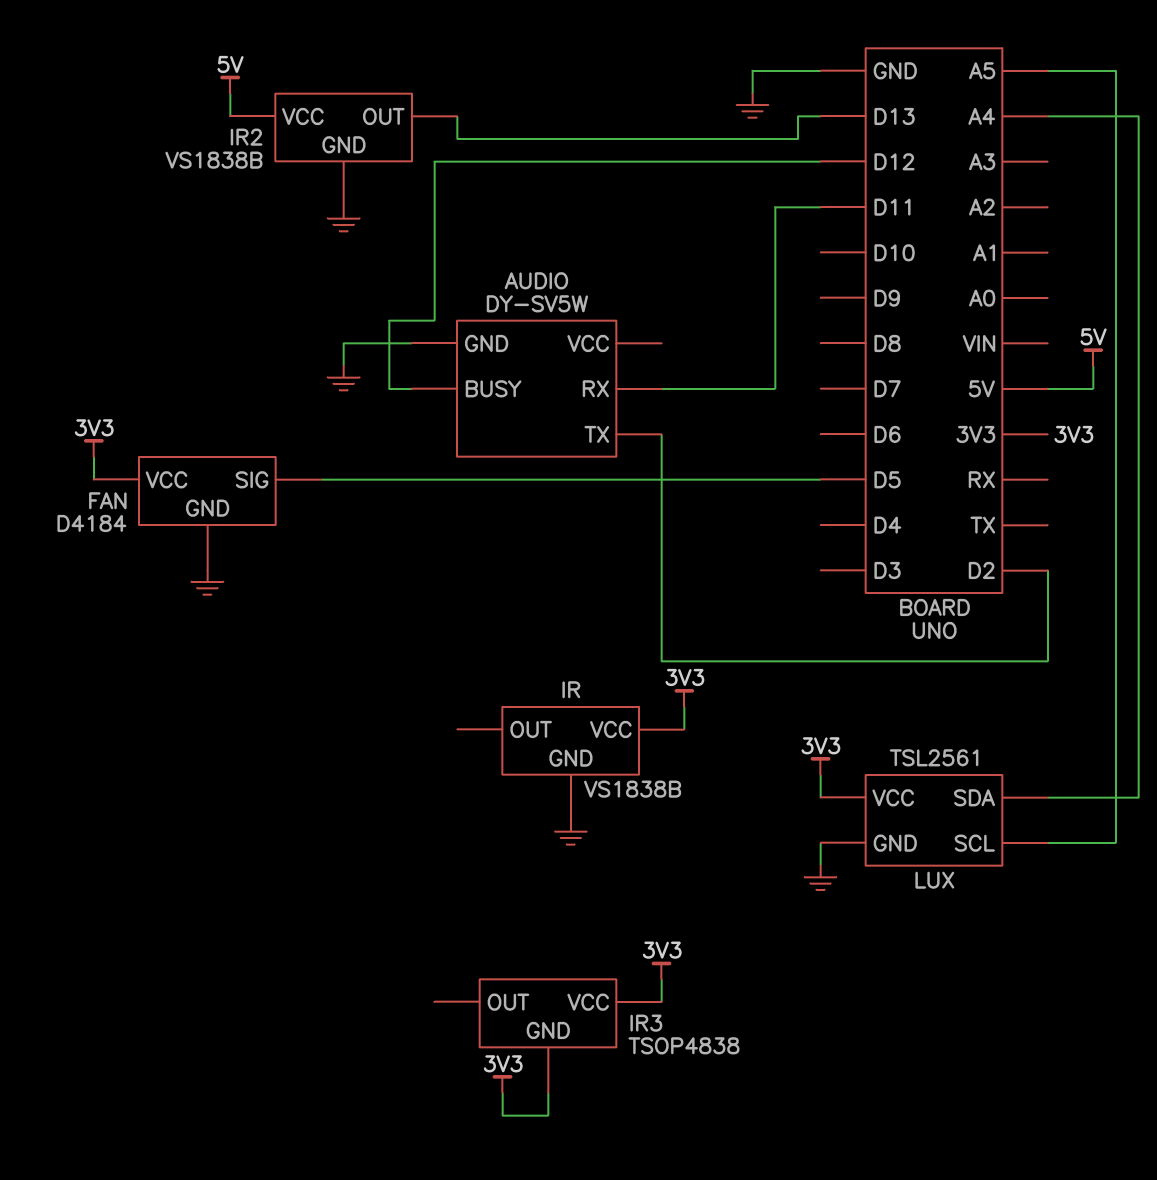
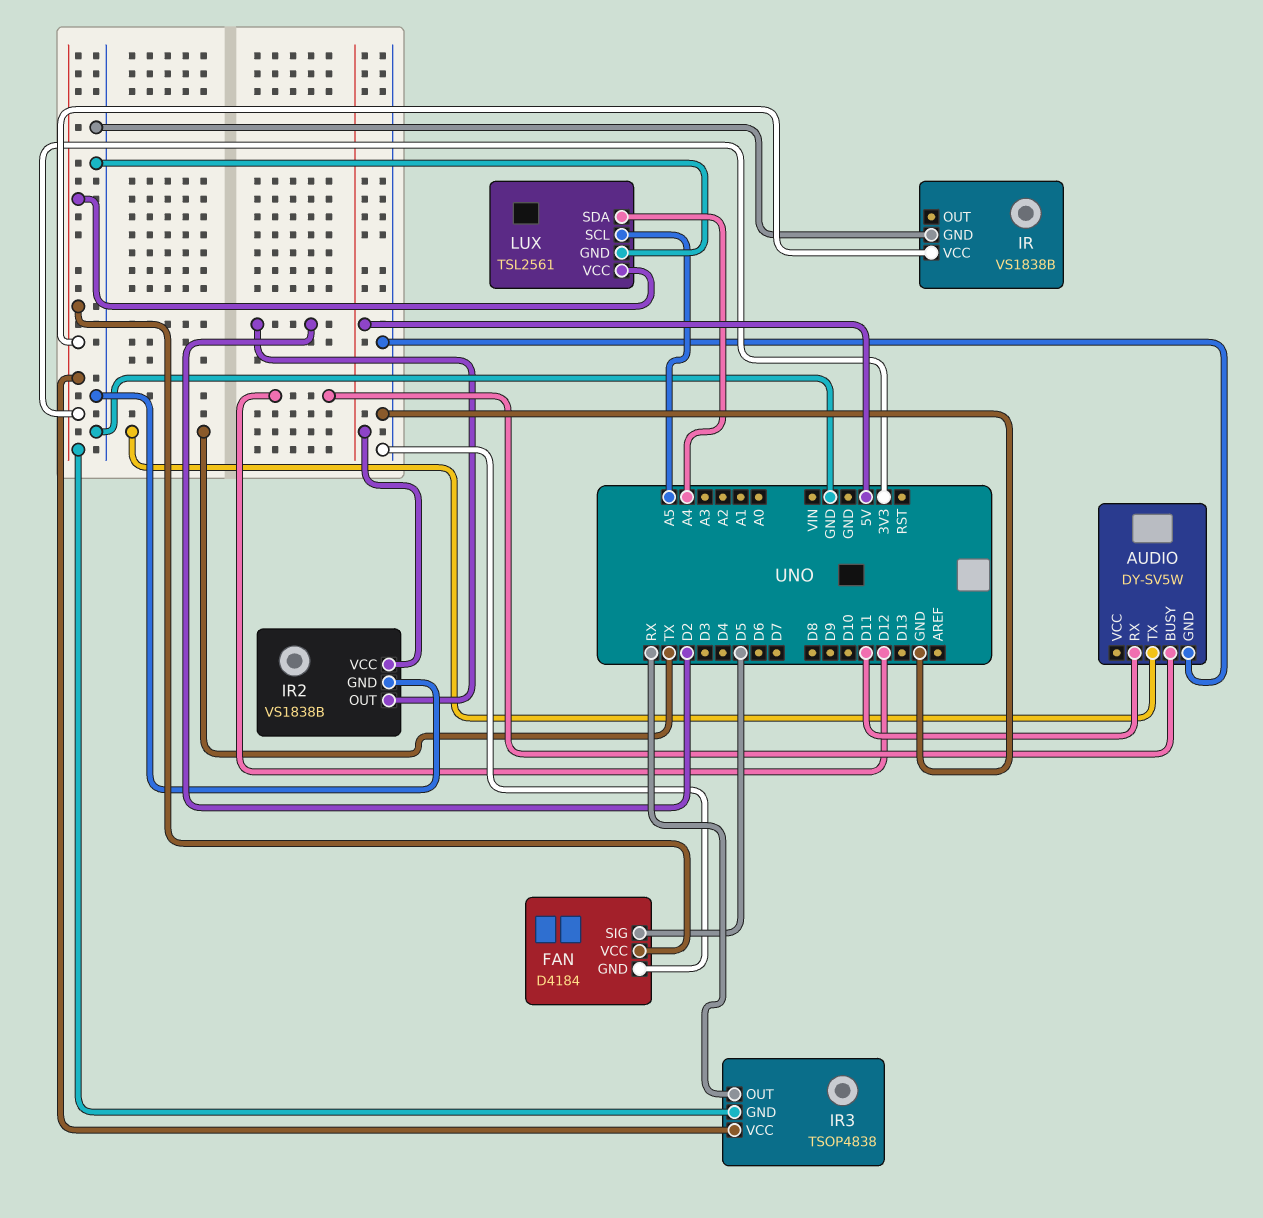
AUDIO pin TX: D2 -> TX
IR2 pin OUT: D13 -> D2
IR3 pin OUT: none -> RX

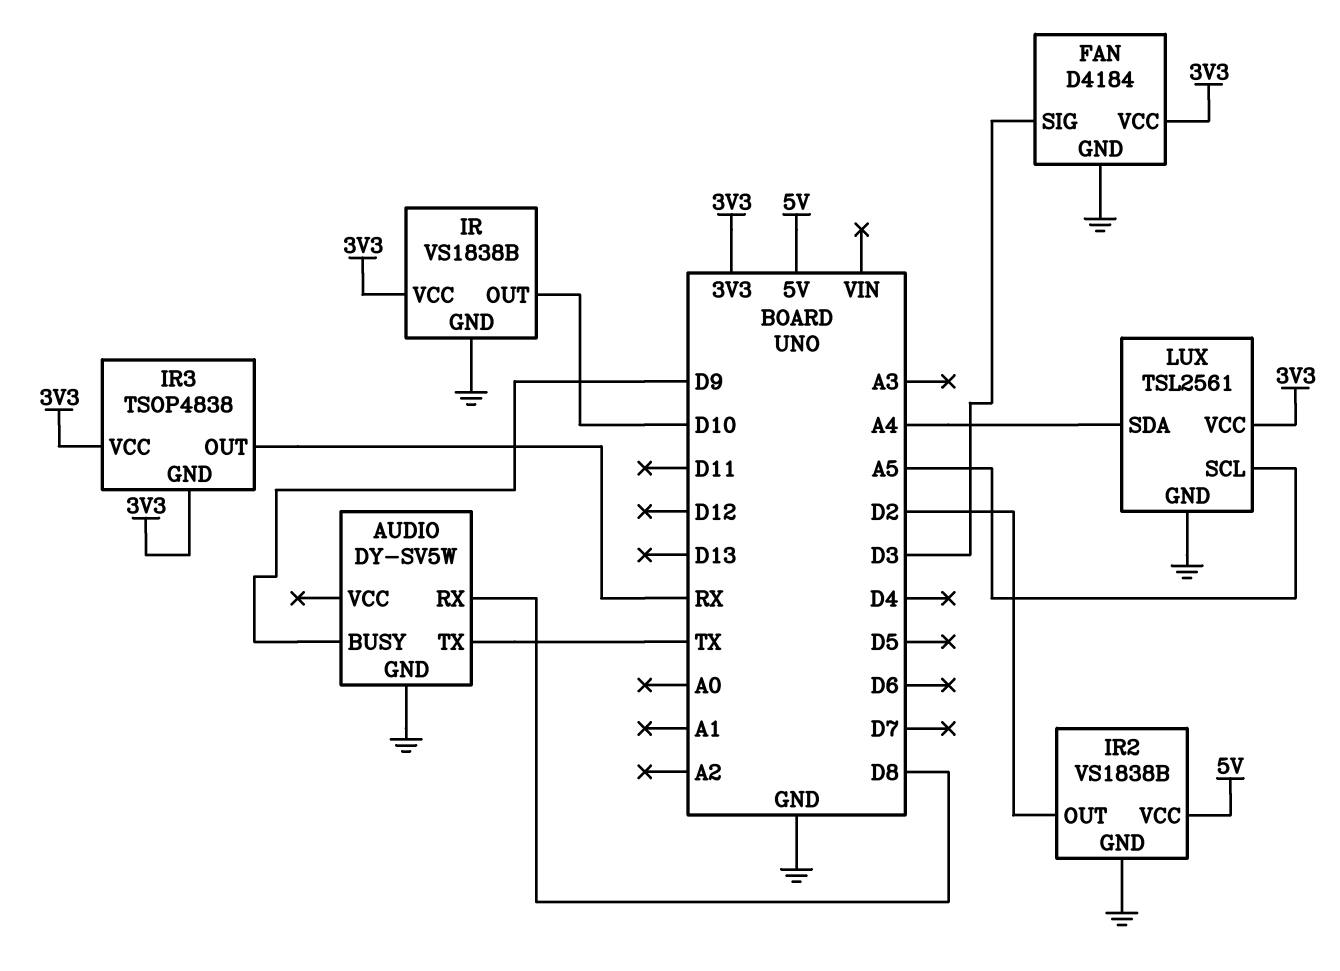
AUDIO pin BUSY: D12 -> D9
AUDIO pin RX: D11 -> D8
FAN pin SIG: D5 -> D3
IR pin OUT: none -> D10

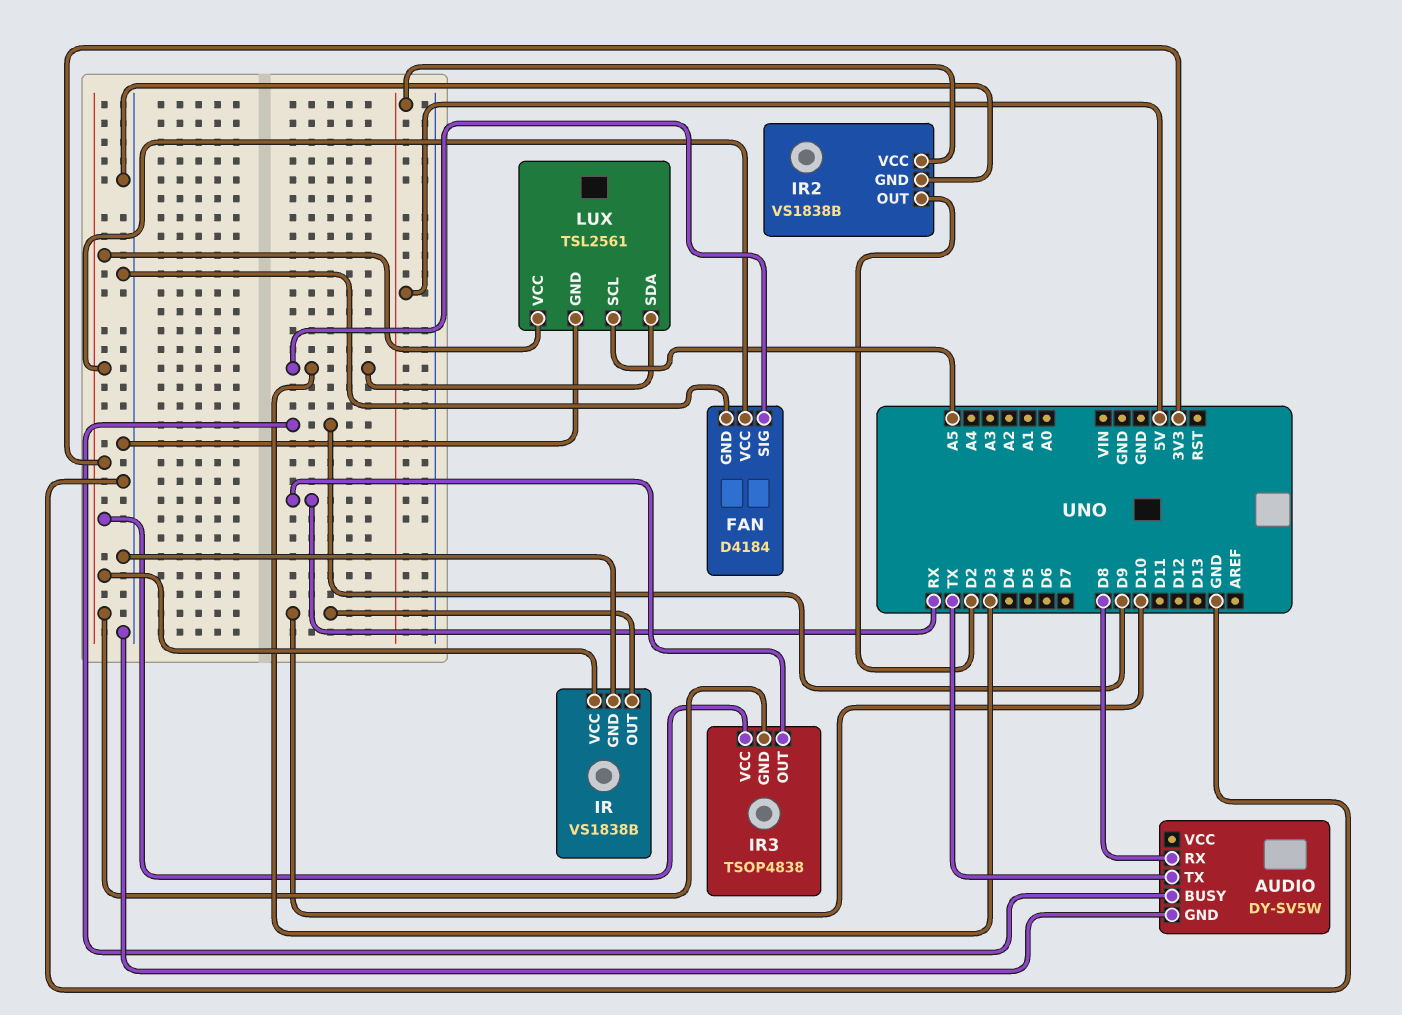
LUX pin SDA: A4 -> D3

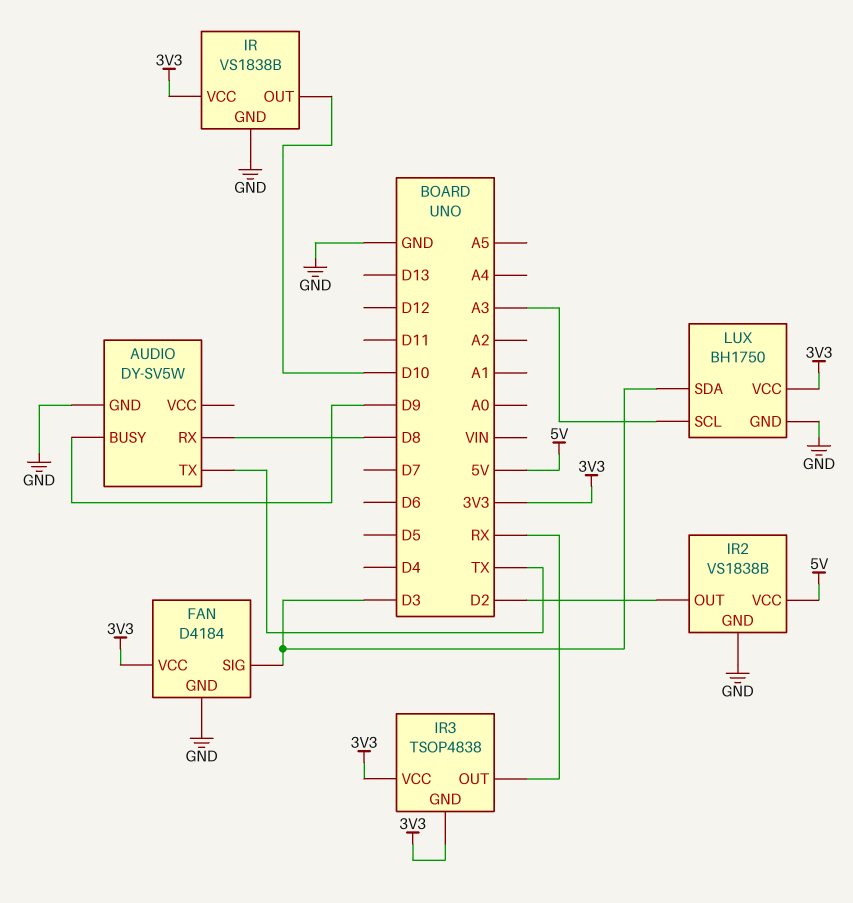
LUX: TSL2561 -> BH1750
LUX pin SCL: A5 -> A3

